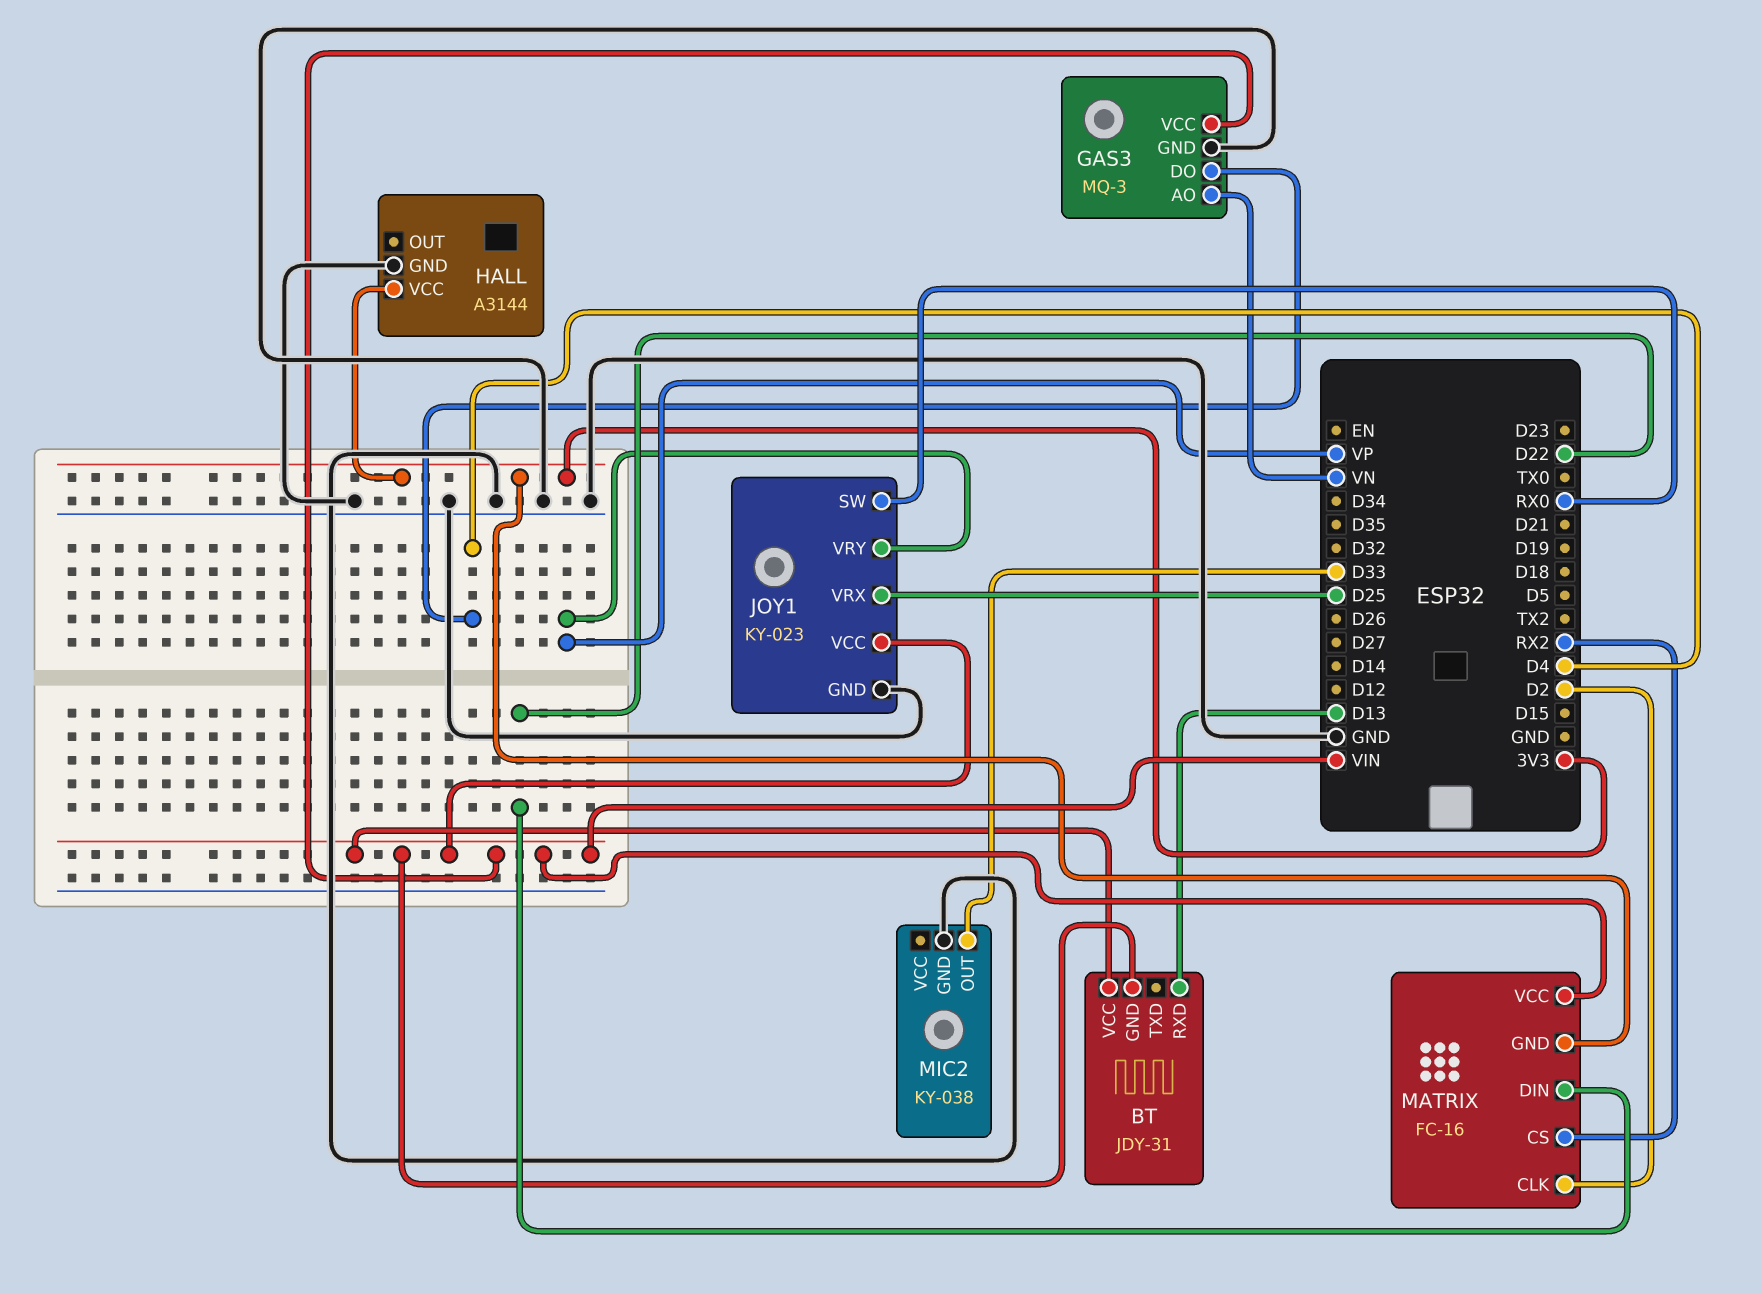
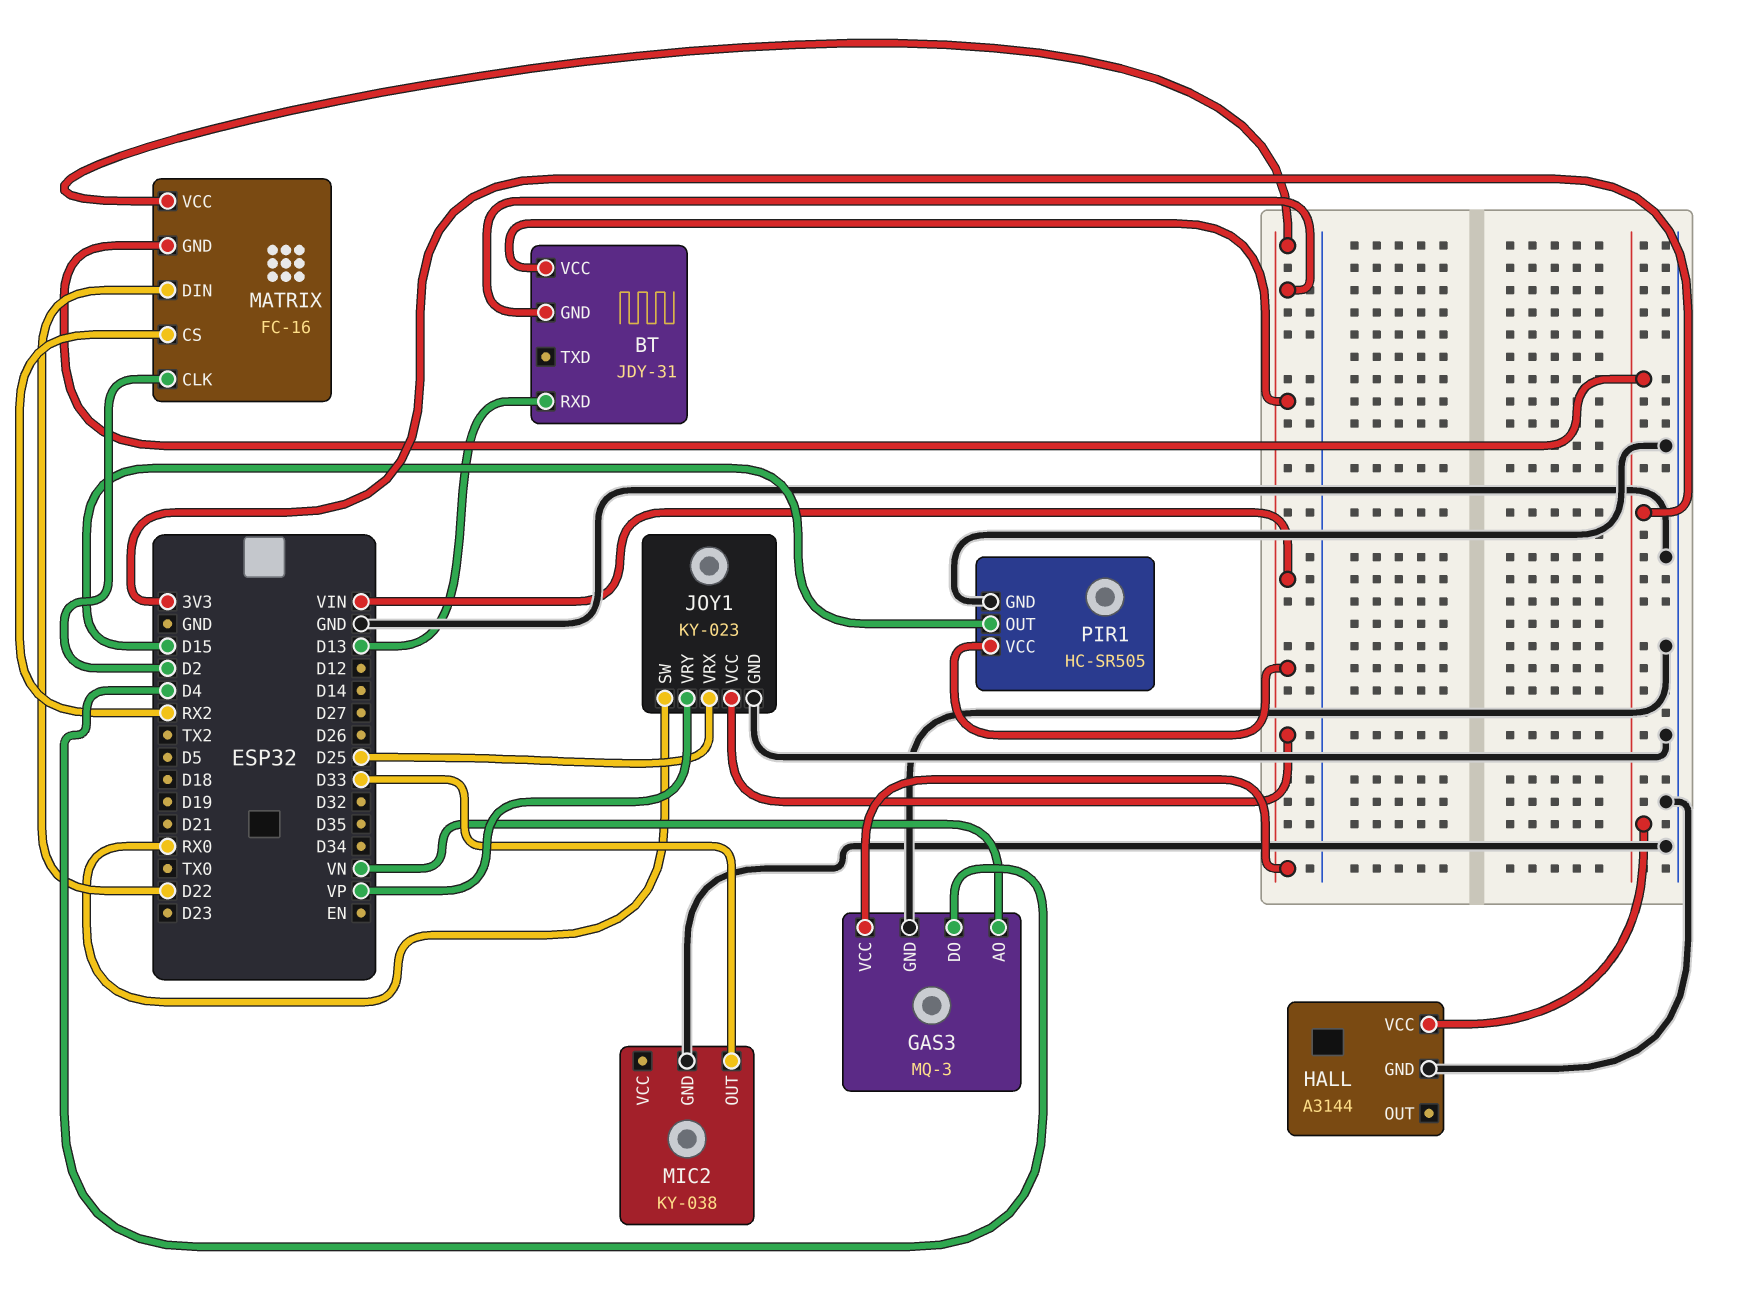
PIR1: none -> HC-SR505
PIR1 pin GND: none -> GND
PIR1 pin OUT: none -> D15
PIR1 pin VCC: none -> VIN

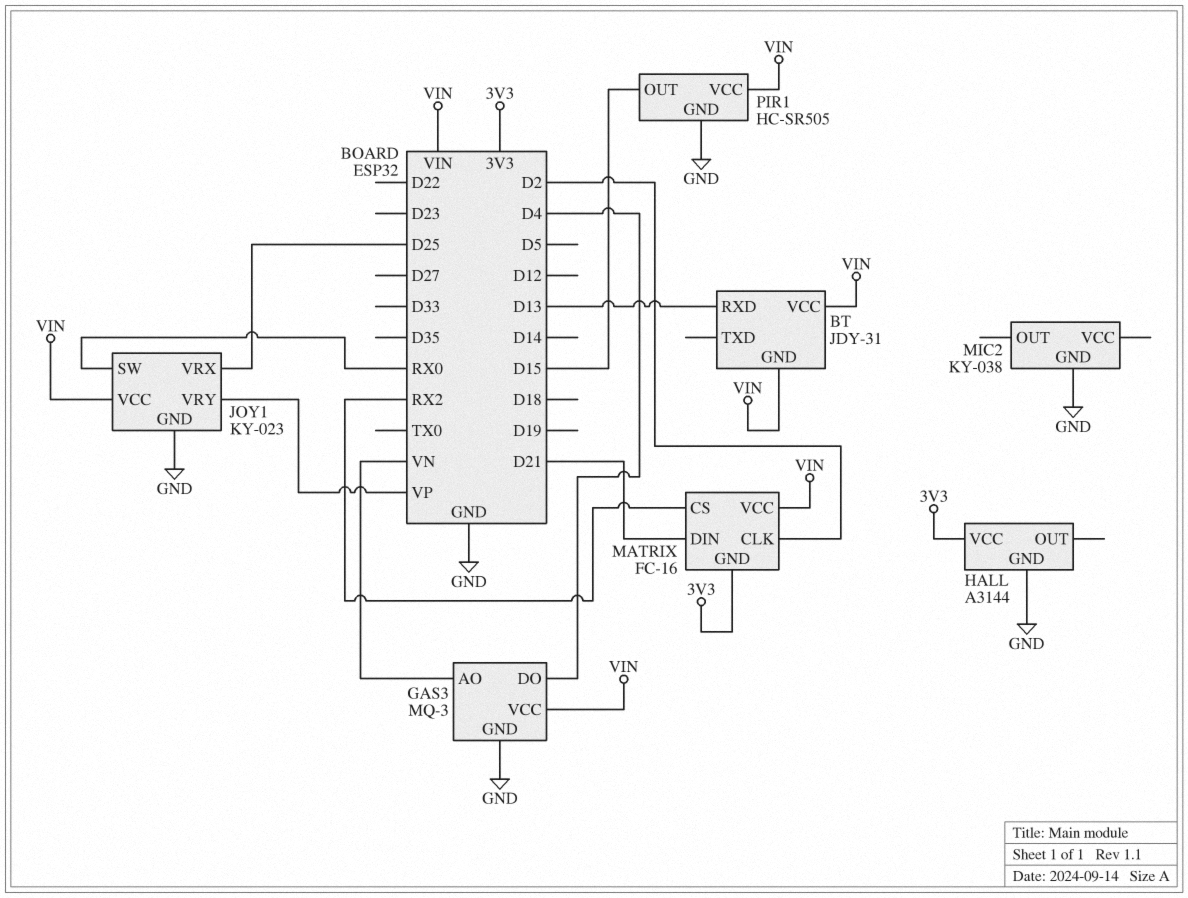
MATRIX pin DIN: D22 -> D21
MIC2 pin OUT: D33 -> none

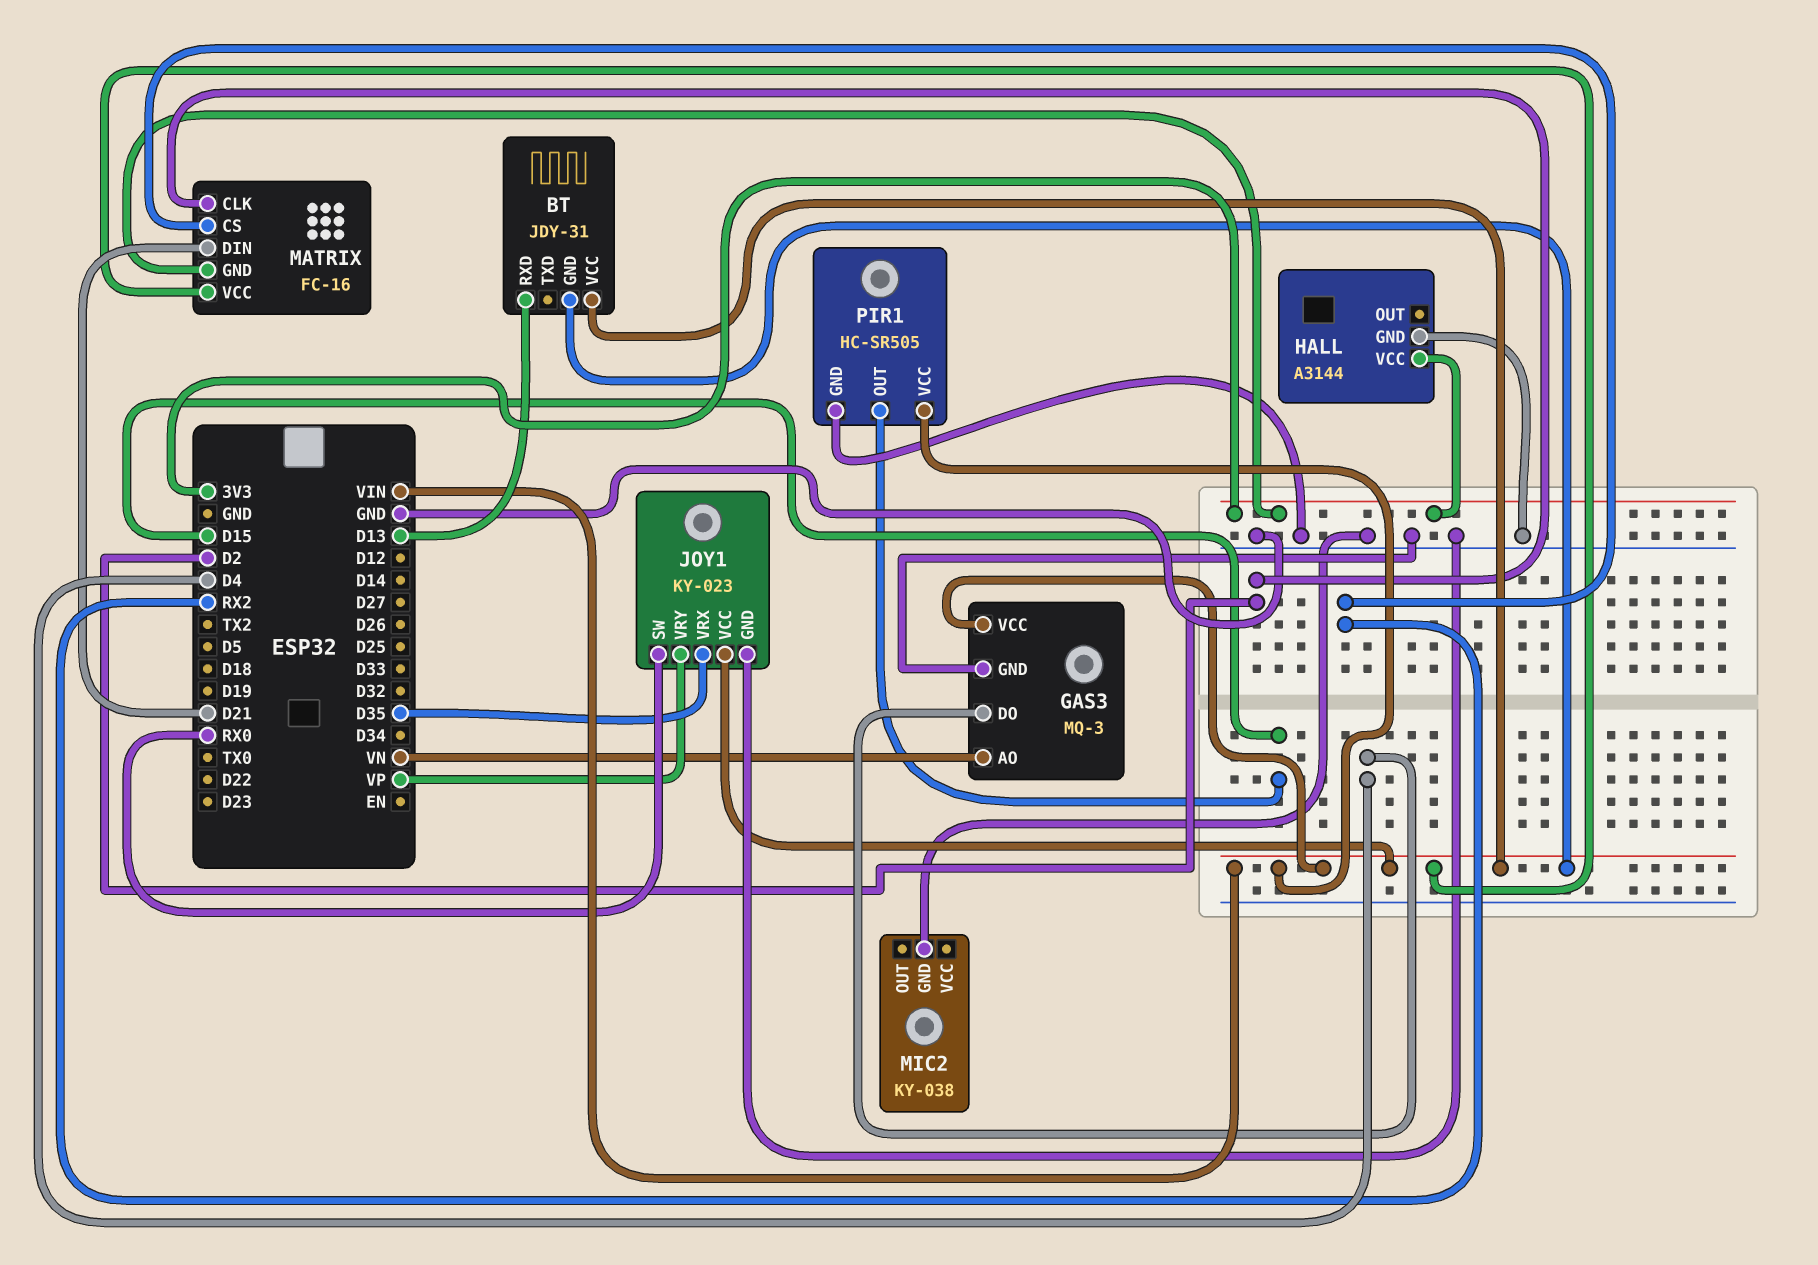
JOY1 pin VRX: D25 -> D35

